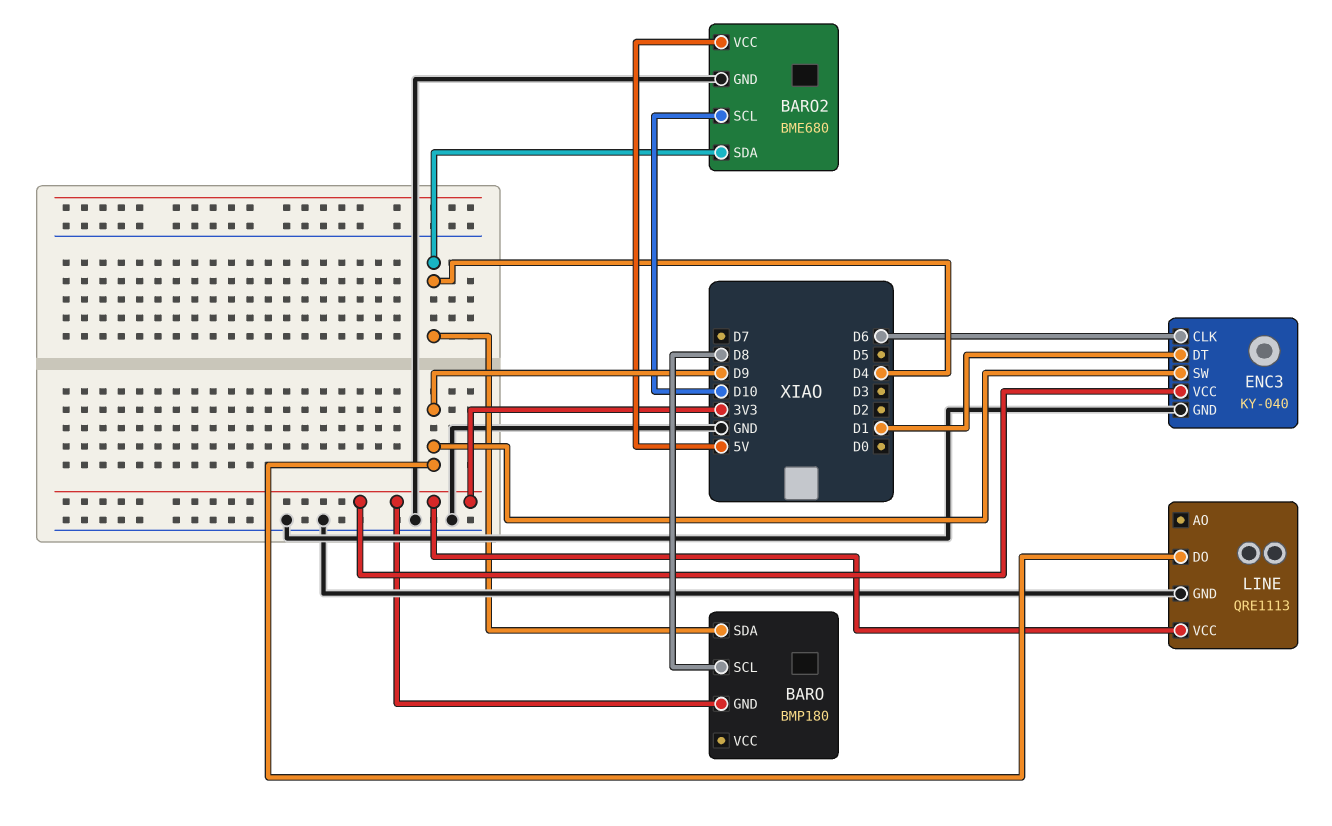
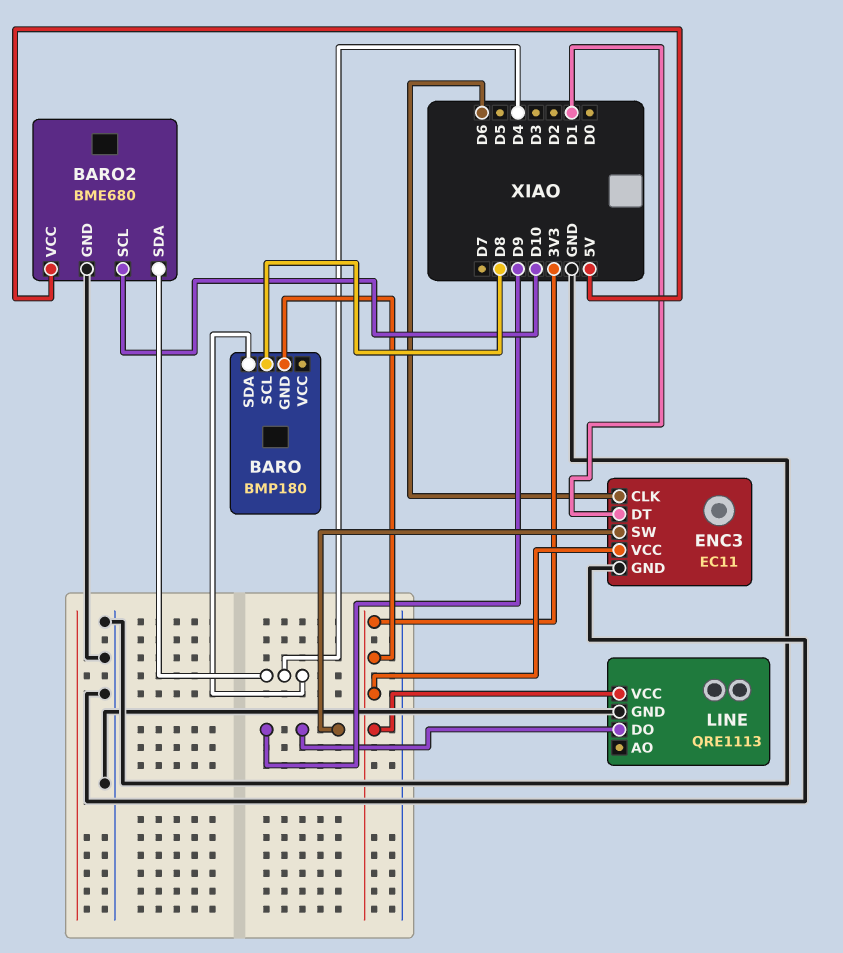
ENC3: KY-040 -> EC11

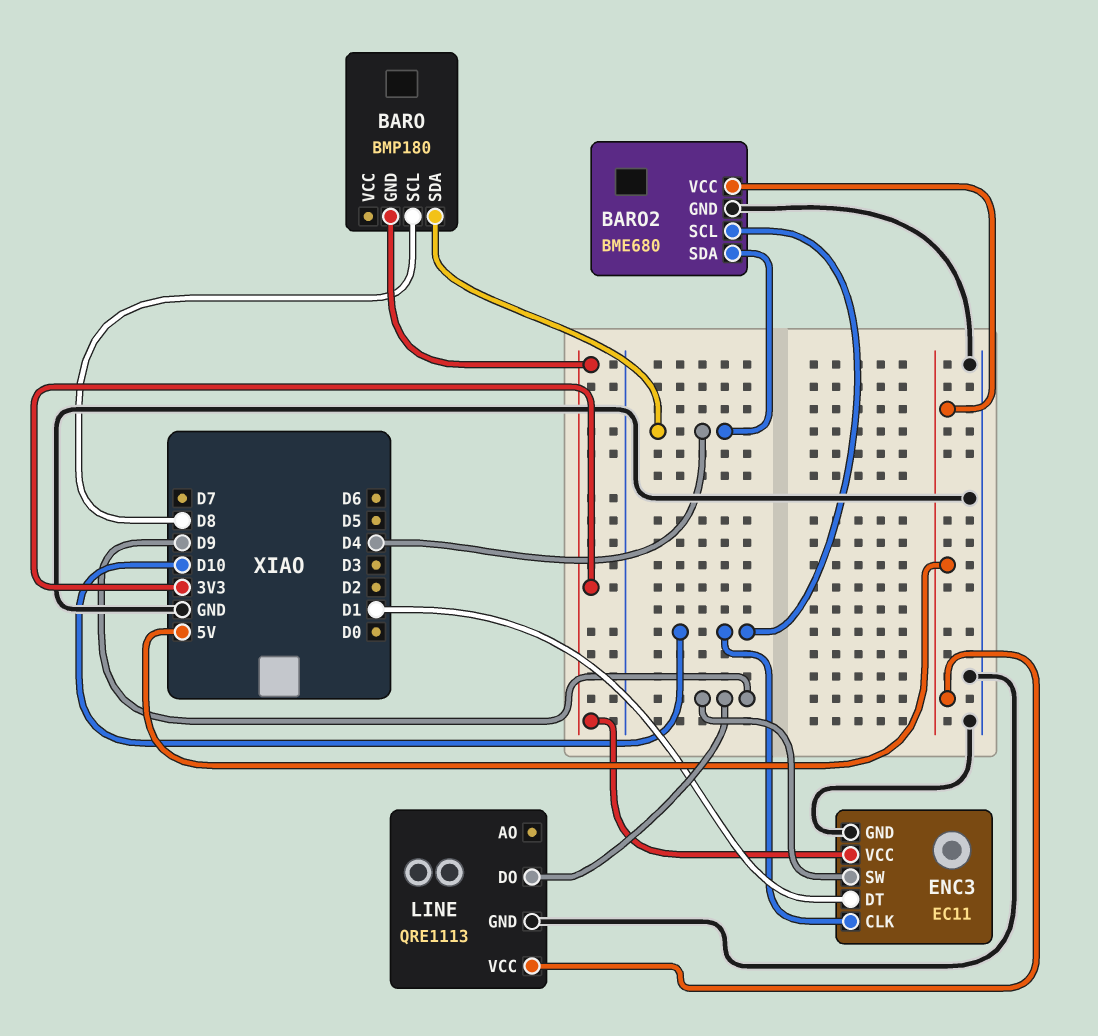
ENC3 pin CLK: D6 -> D10
LINE pin VCC: 3V3 -> 5V

